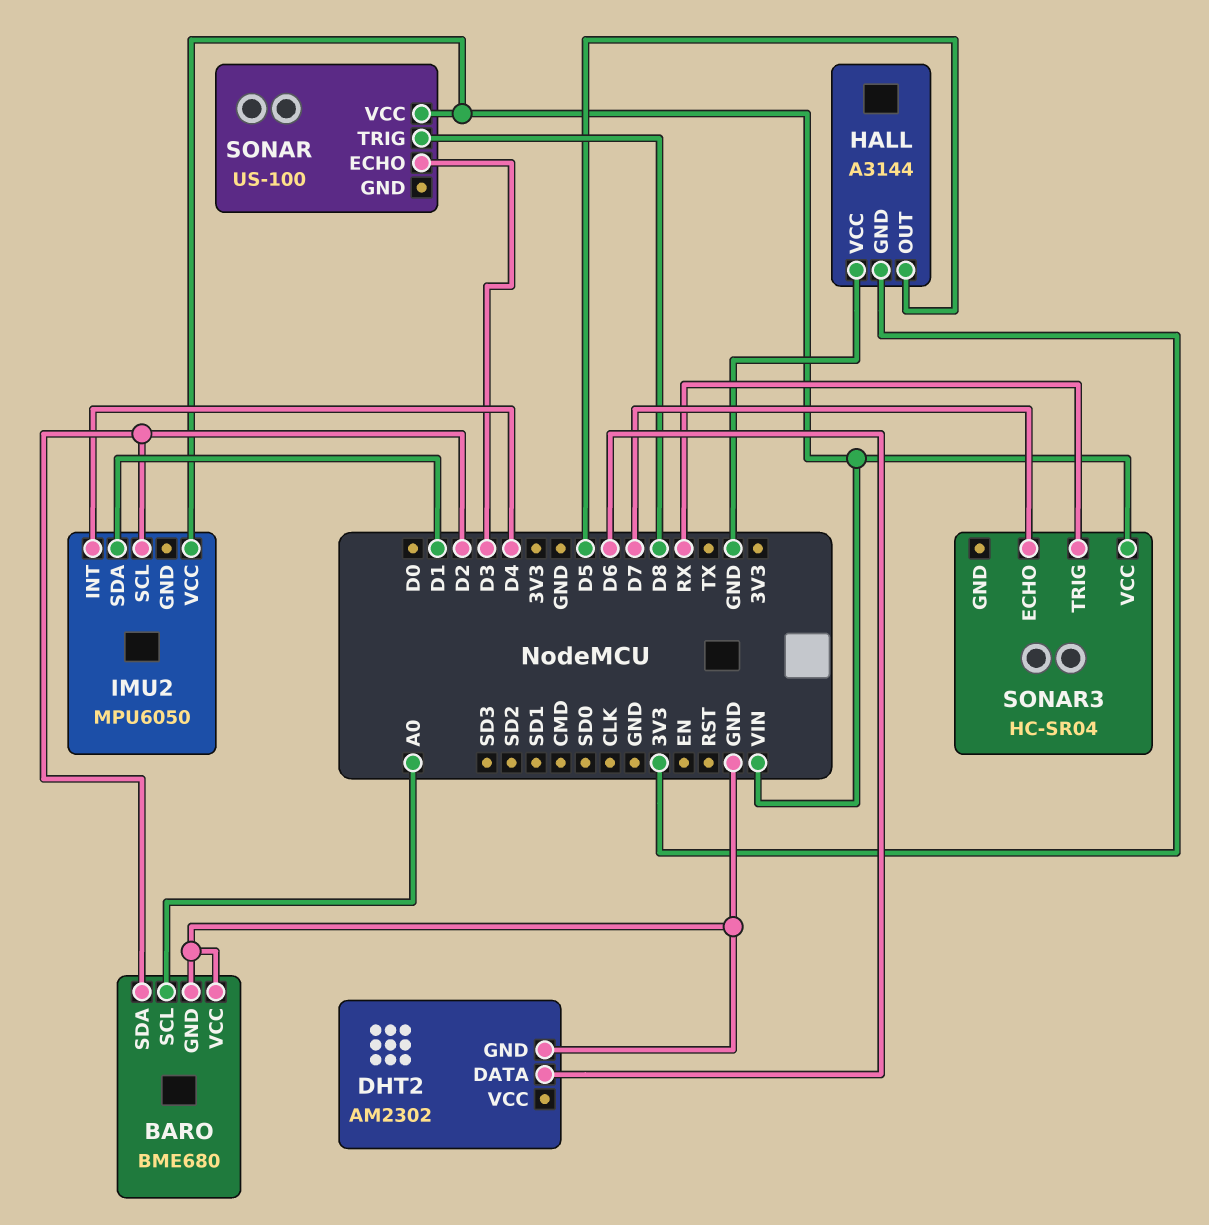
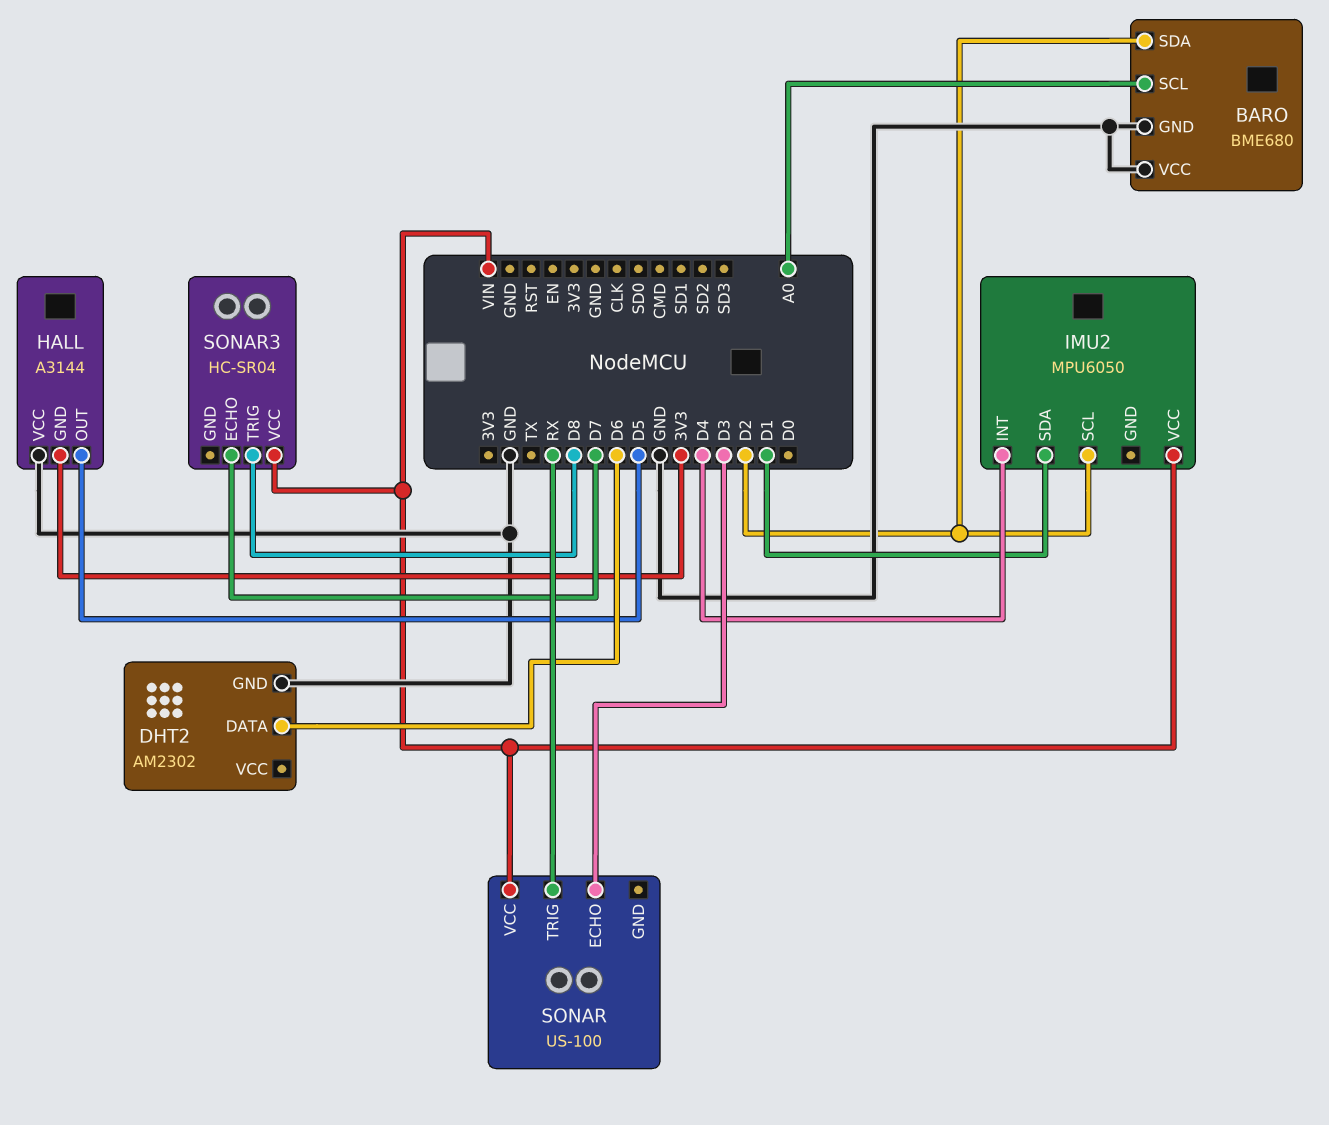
SONAR pin TRIG: D8 -> RX
SONAR3 pin TRIG: RX -> D8

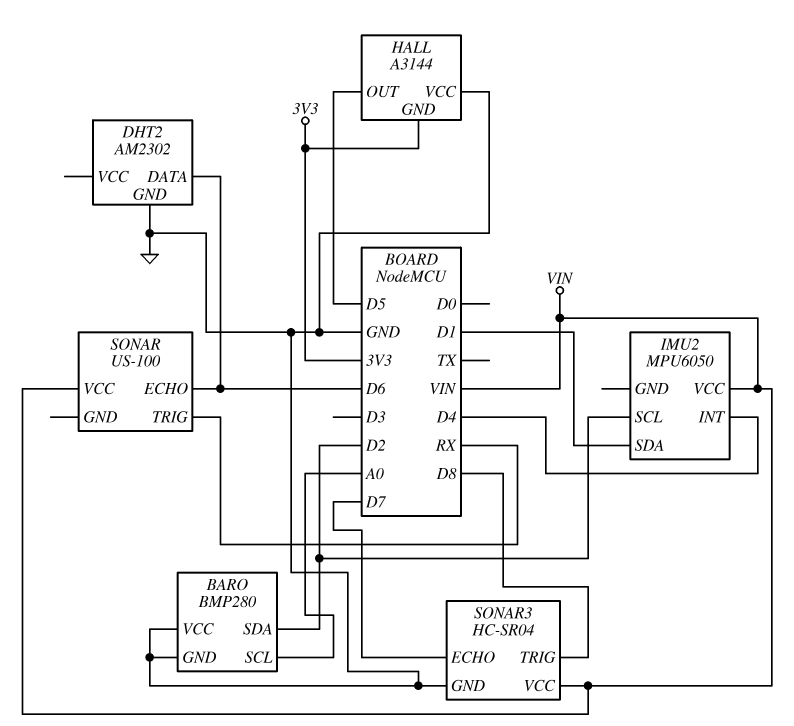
BARO: BME680 -> BMP280
SONAR pin ECHO: D3 -> D6
SONAR3 pin GND: none -> GND

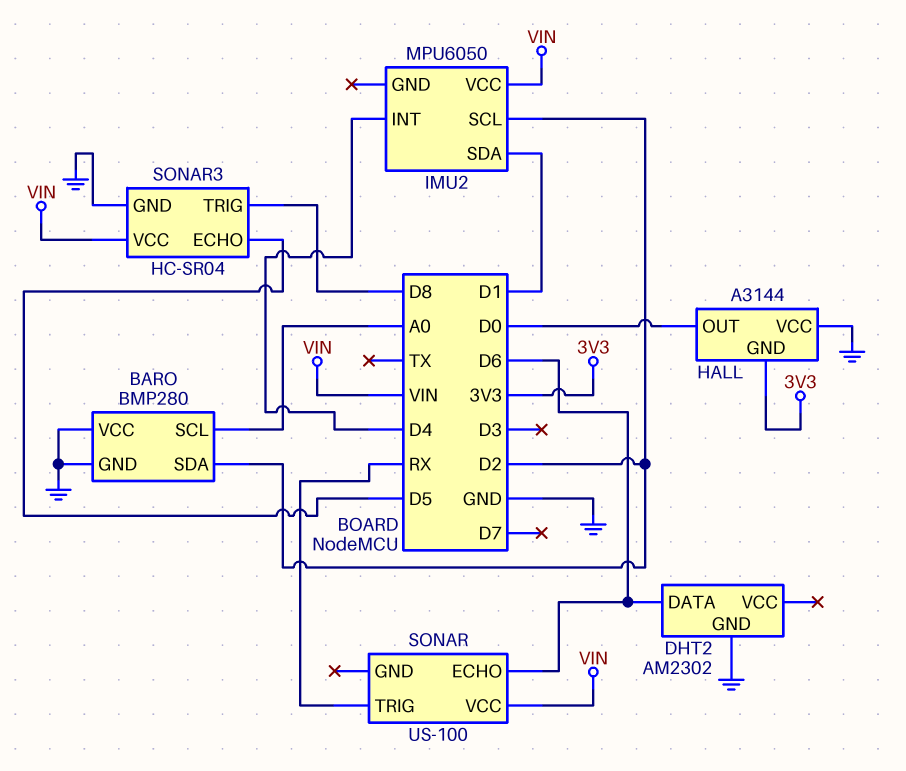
HALL pin OUT: D5 -> D0
SONAR3 pin ECHO: D7 -> D5

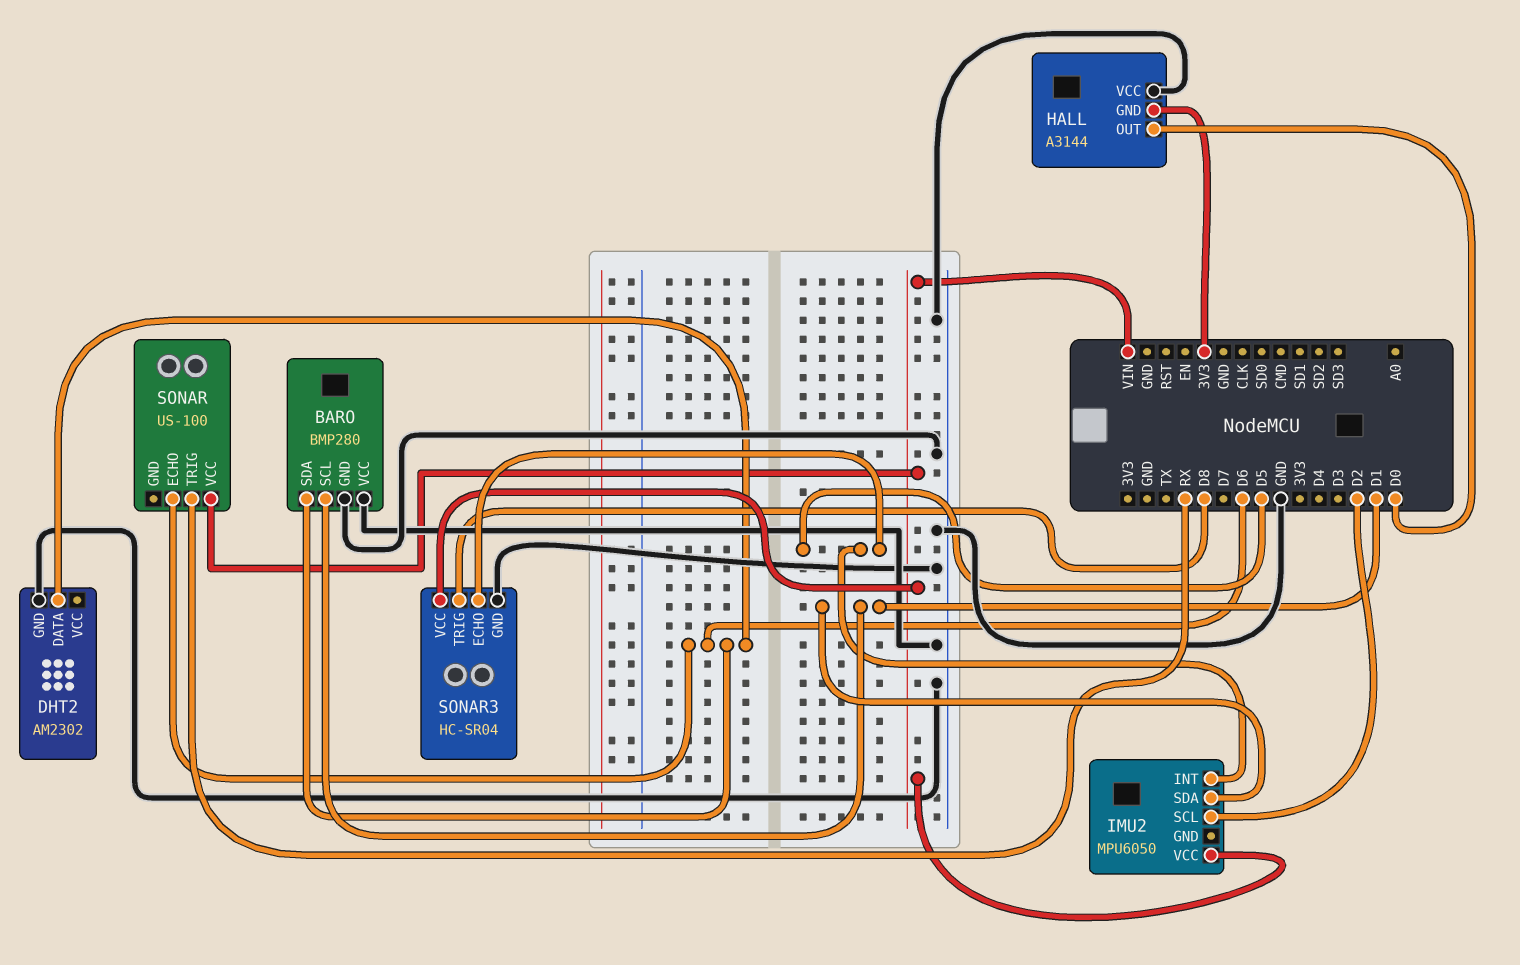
BARO pin SCL: A0 -> D1
BARO pin SDA: D2 -> D6
IMU2 pin INT: D4 -> D5

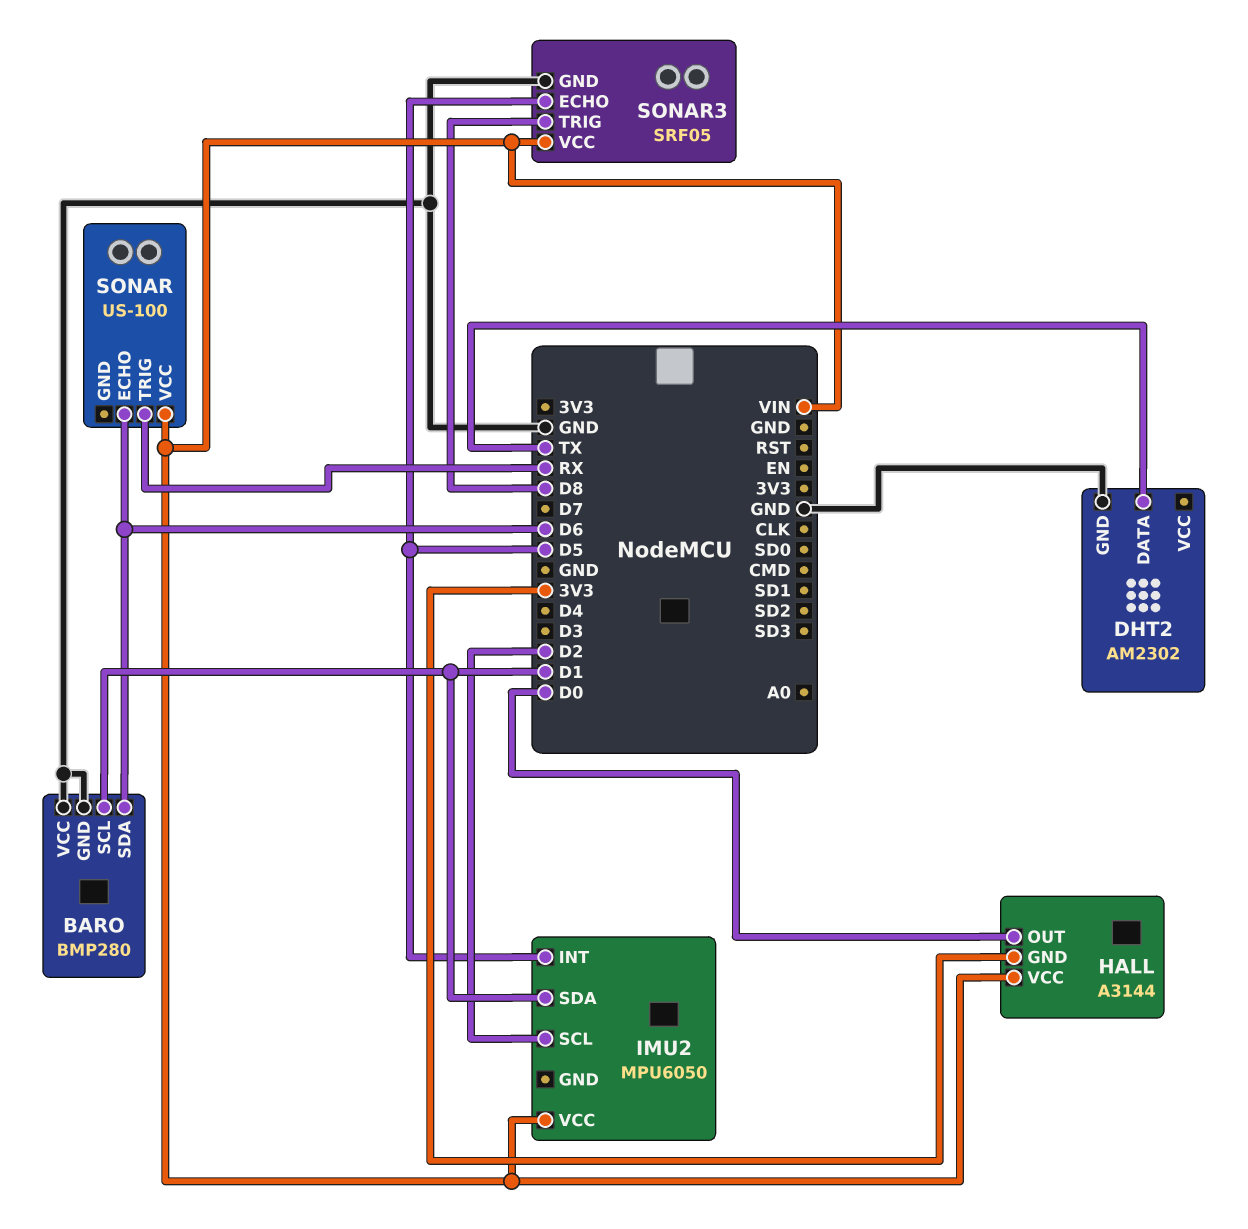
DHT2 pin DATA: D6 -> TX
HALL pin VCC: GND -> VIN
SONAR3: HC-SR04 -> SRF05

